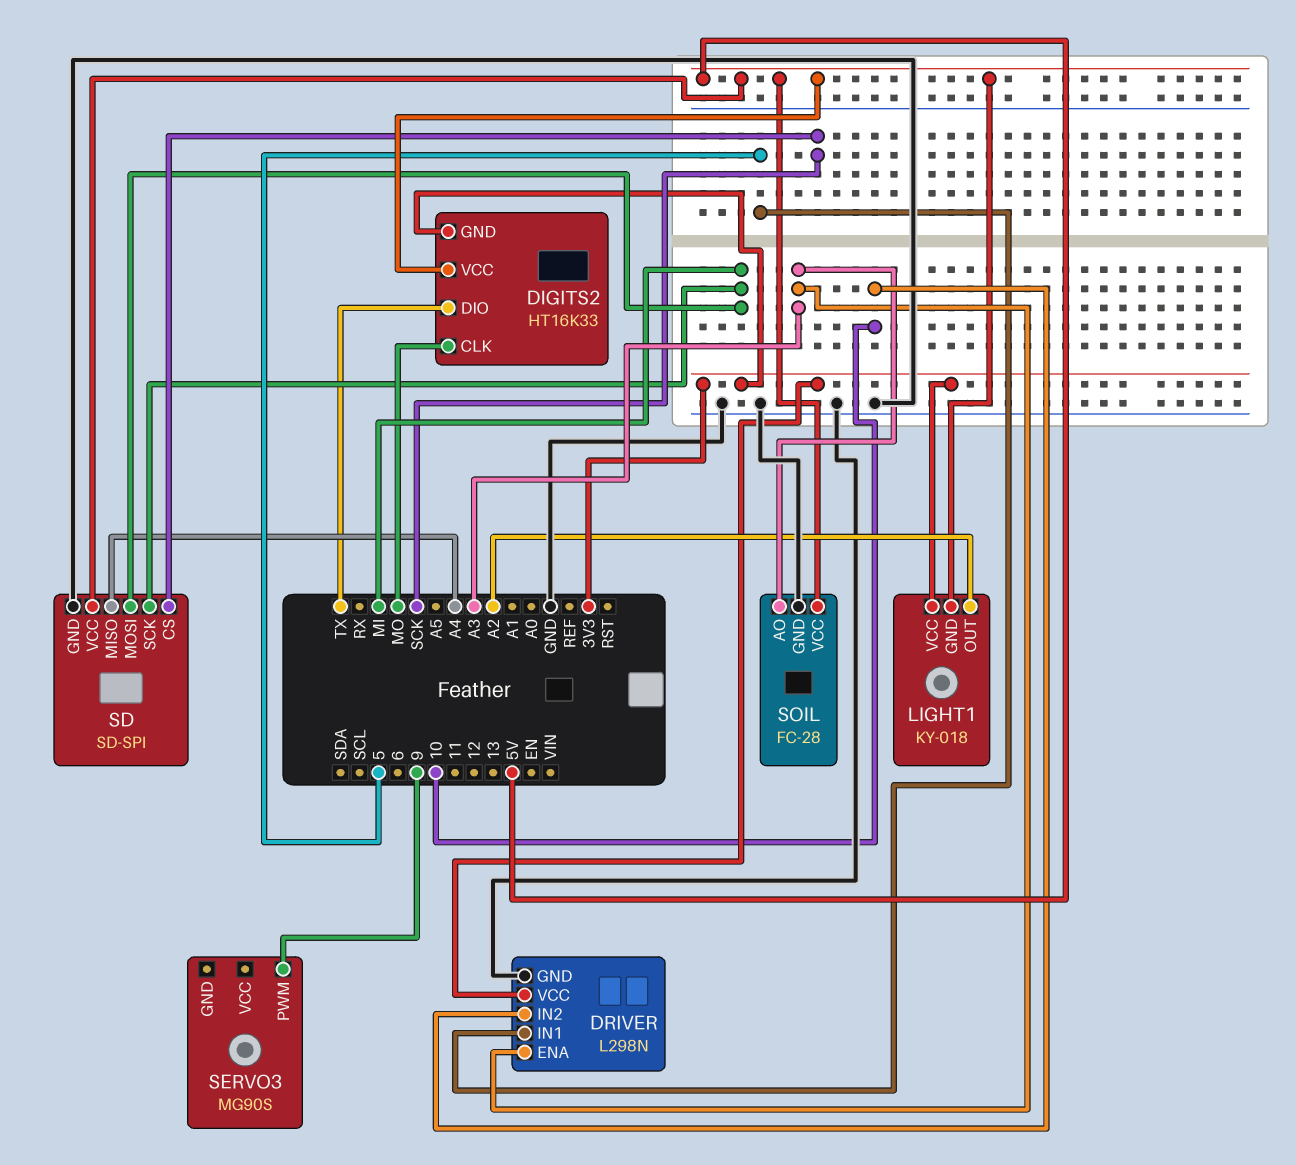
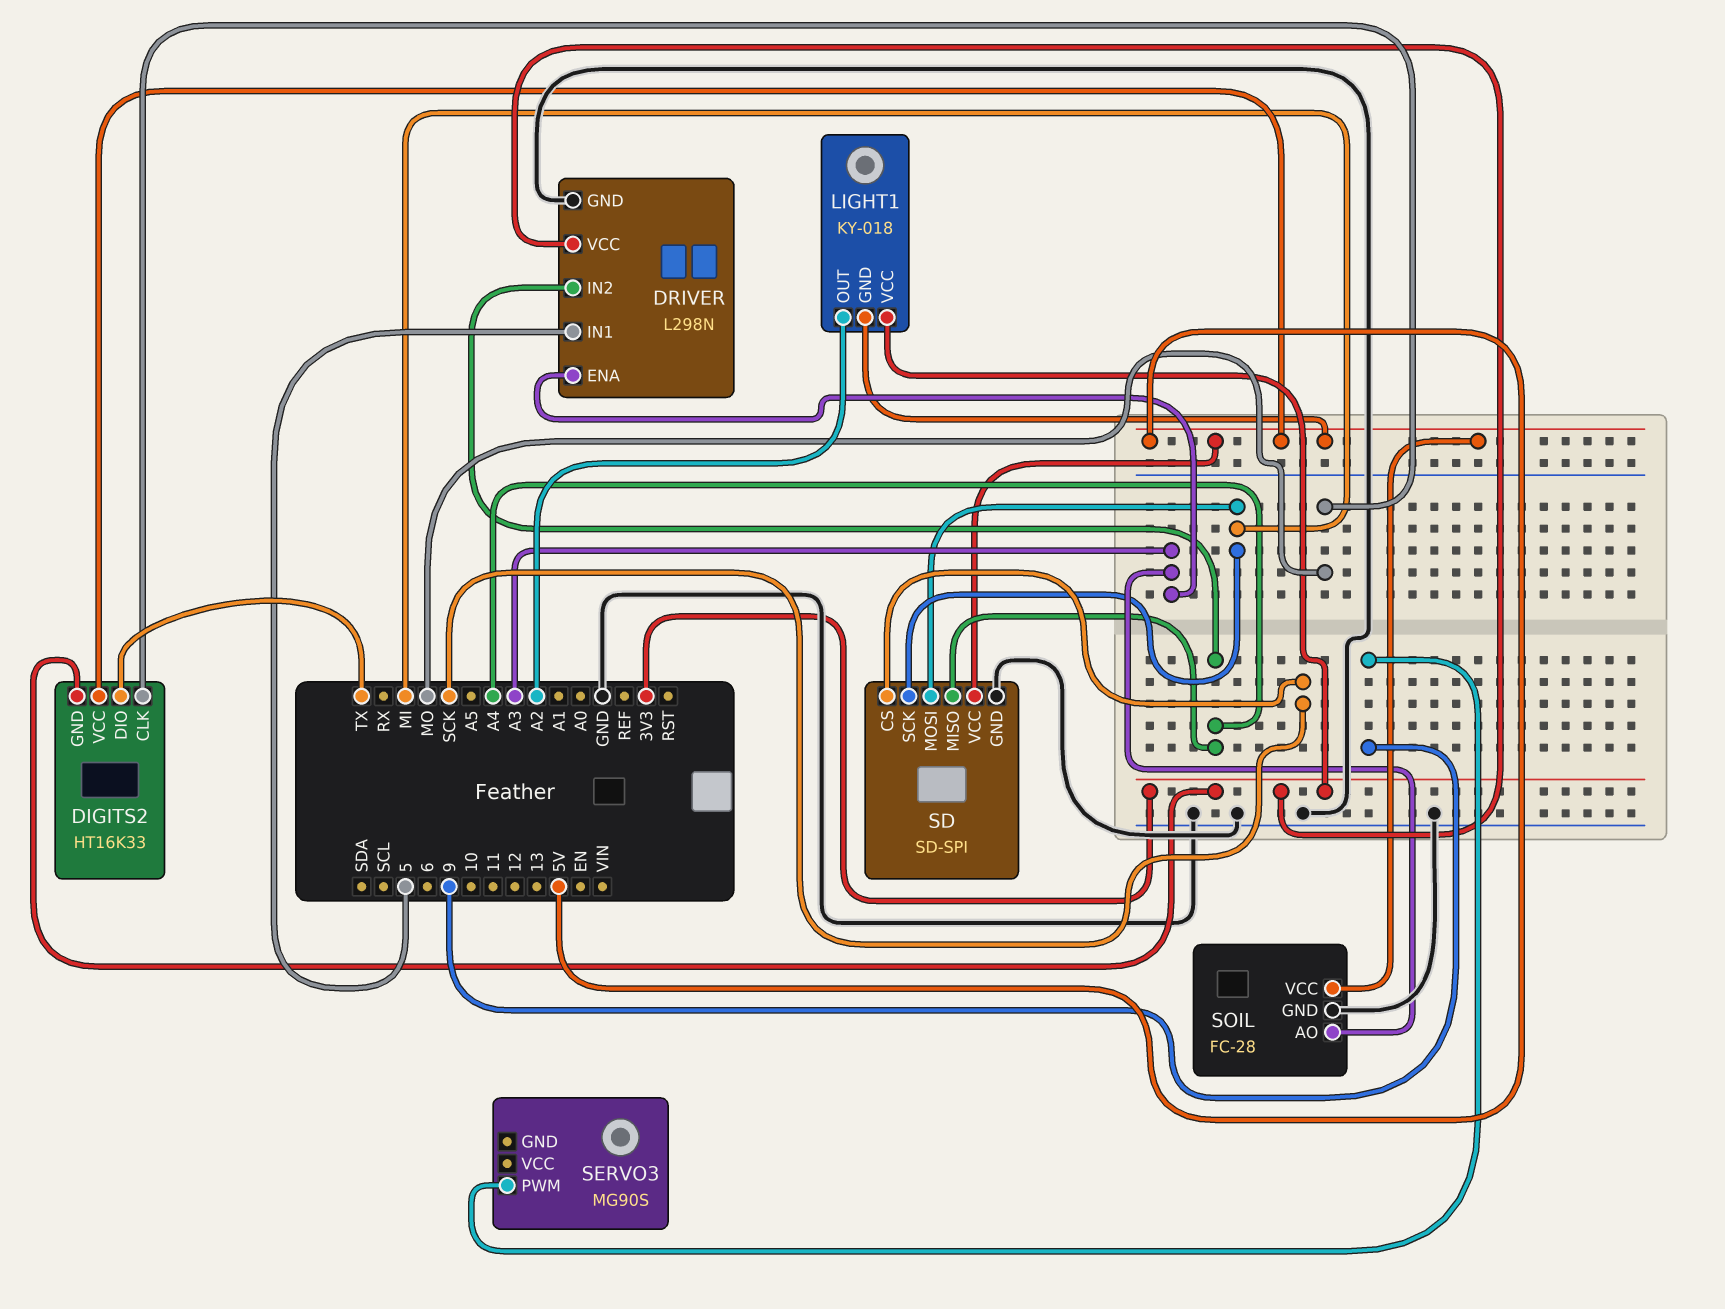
DRIVER pin IN2: 10 -> A4

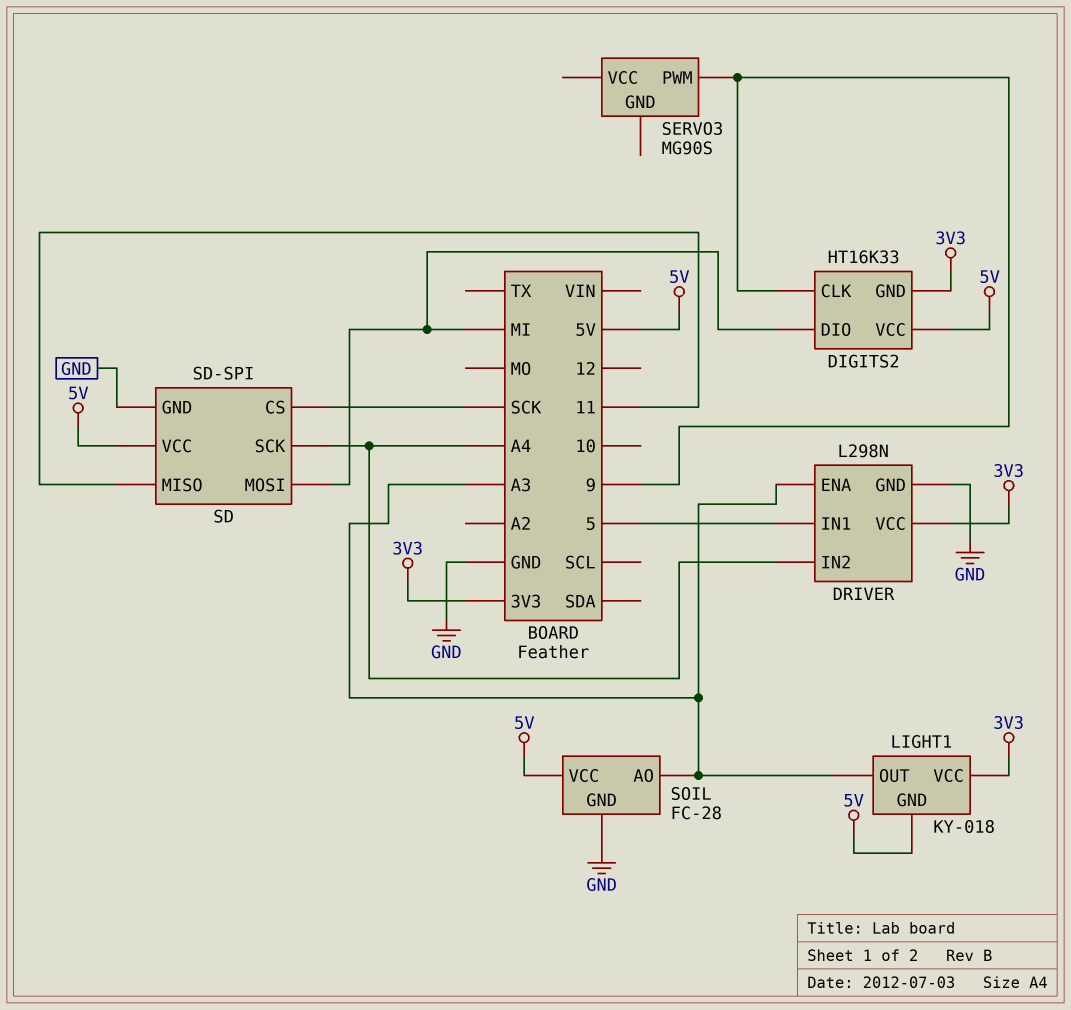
DIGITS2 pin CLK: MO -> 9
DIGITS2 pin DIO: TX -> MI
LIGHT1 pin OUT: A2 -> A3
SD pin MISO: A4 -> 11
SD pin SCK: MI -> A4

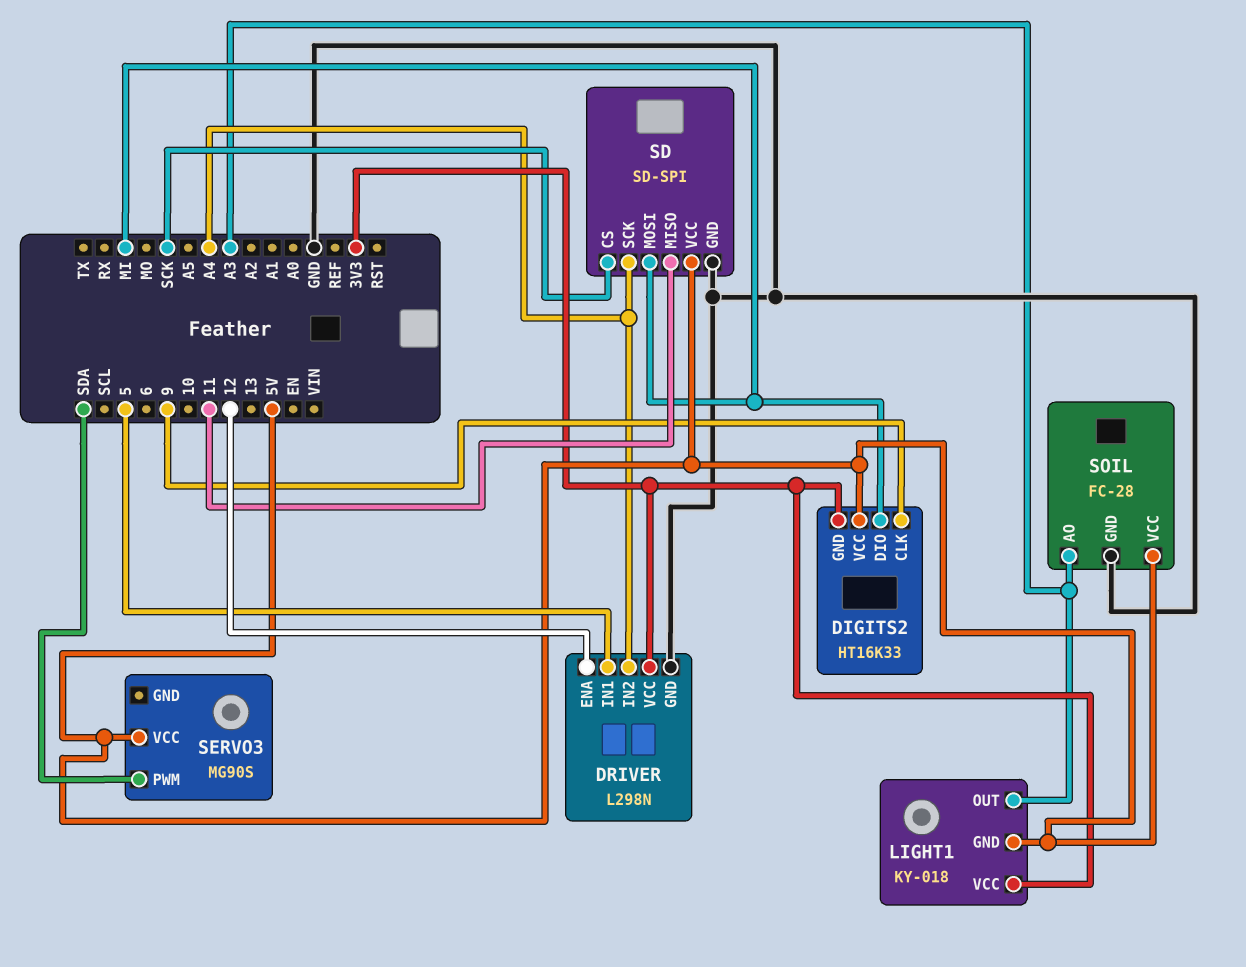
DRIVER pin ENA: A3 -> 12
SERVO3 pin PWM: 9 -> SDA
SERVO3 pin VCC: none -> 5V

